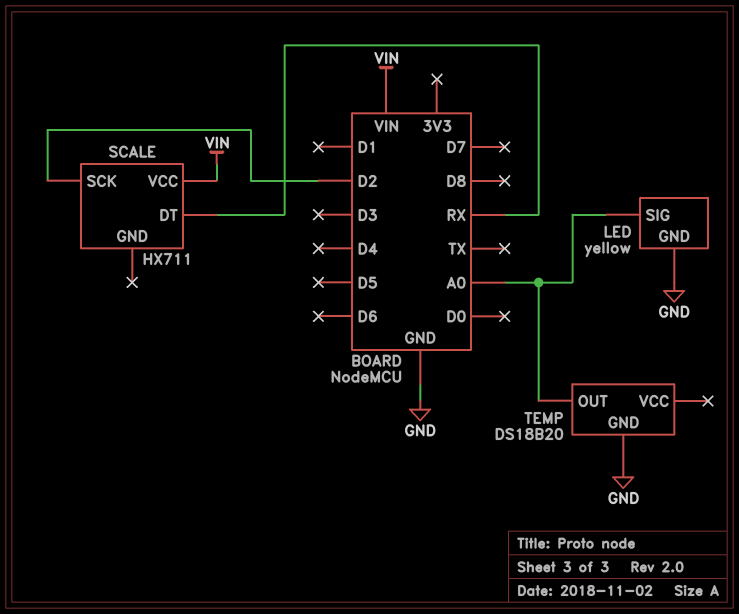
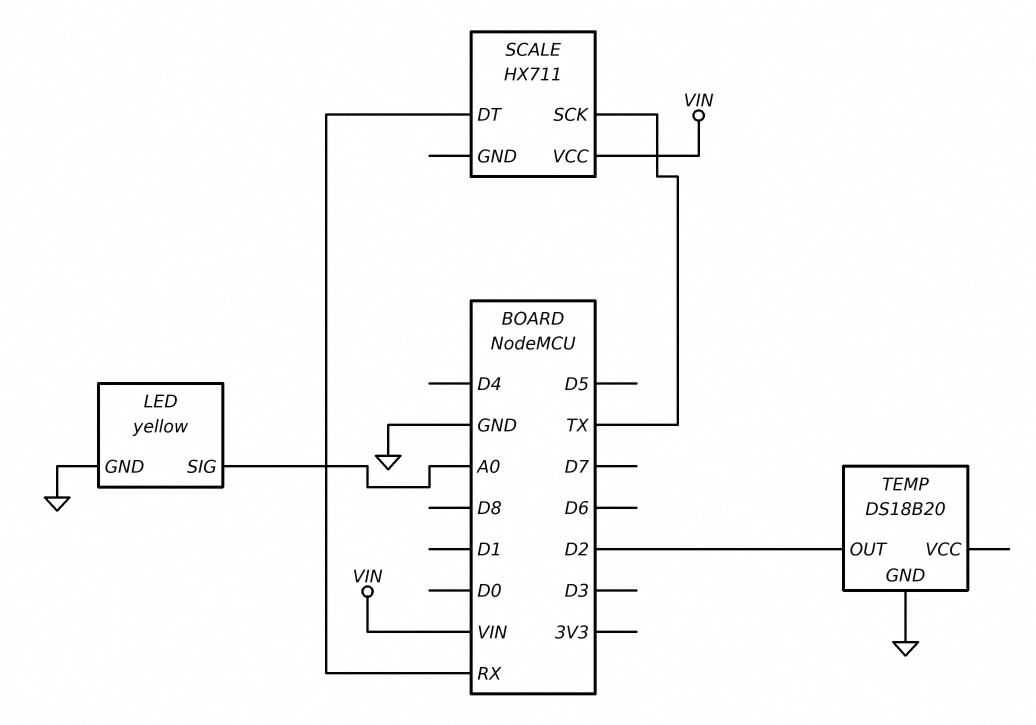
SCALE pin SCK: D2 -> TX
TEMP pin OUT: A0 -> D2

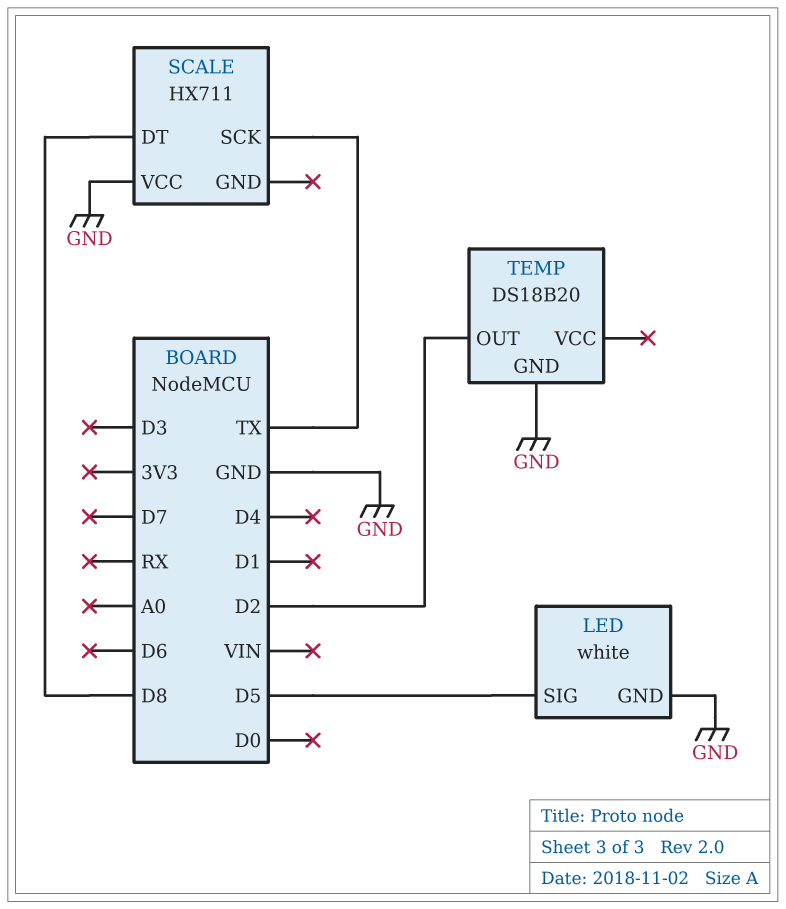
LED: yellow -> white
LED pin SIG: A0 -> D5
SCALE pin DT: RX -> D8
SCALE pin VCC: VIN -> GND

